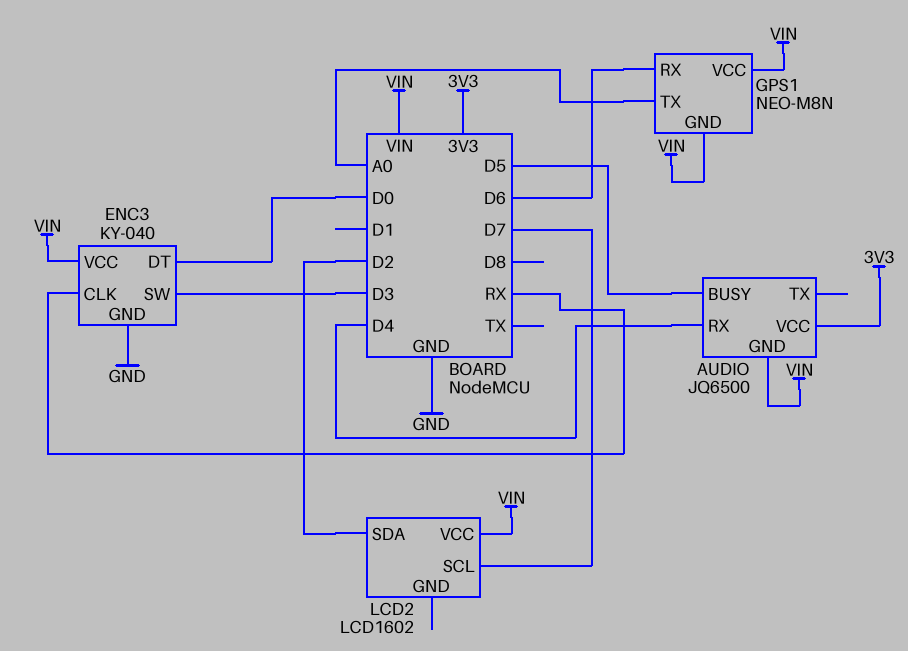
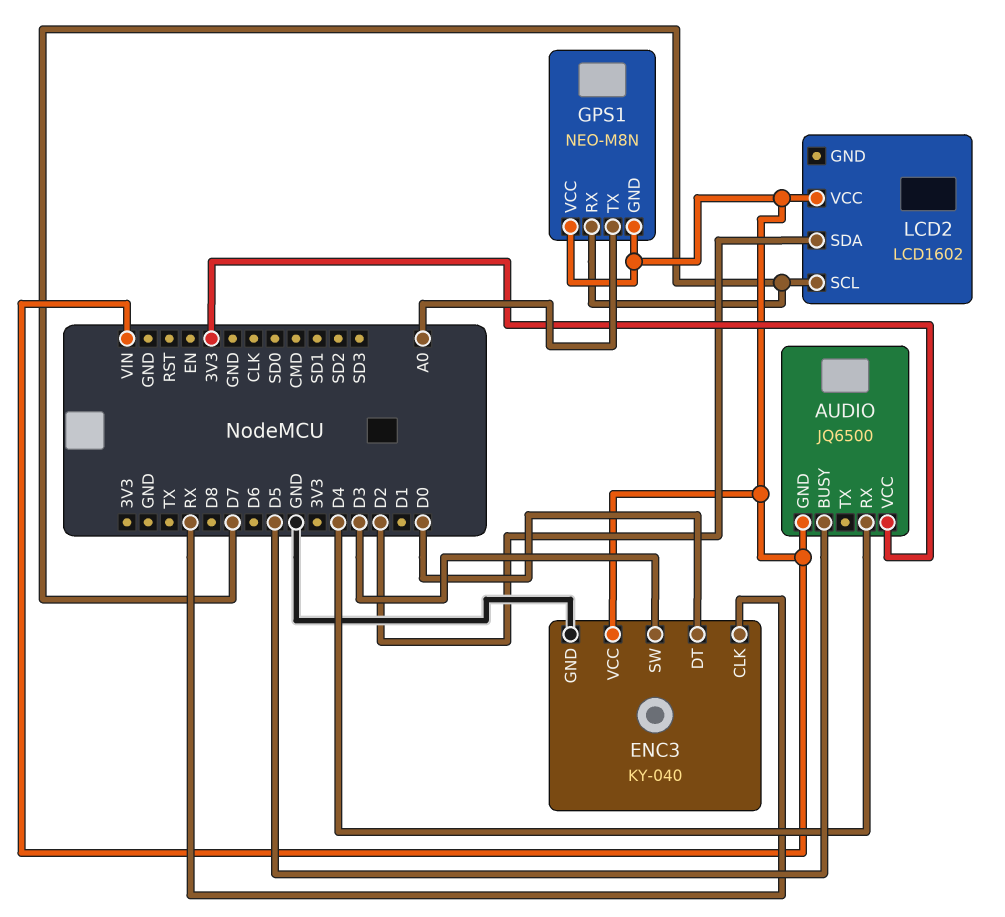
GPS1 pin RX: D6 -> D7

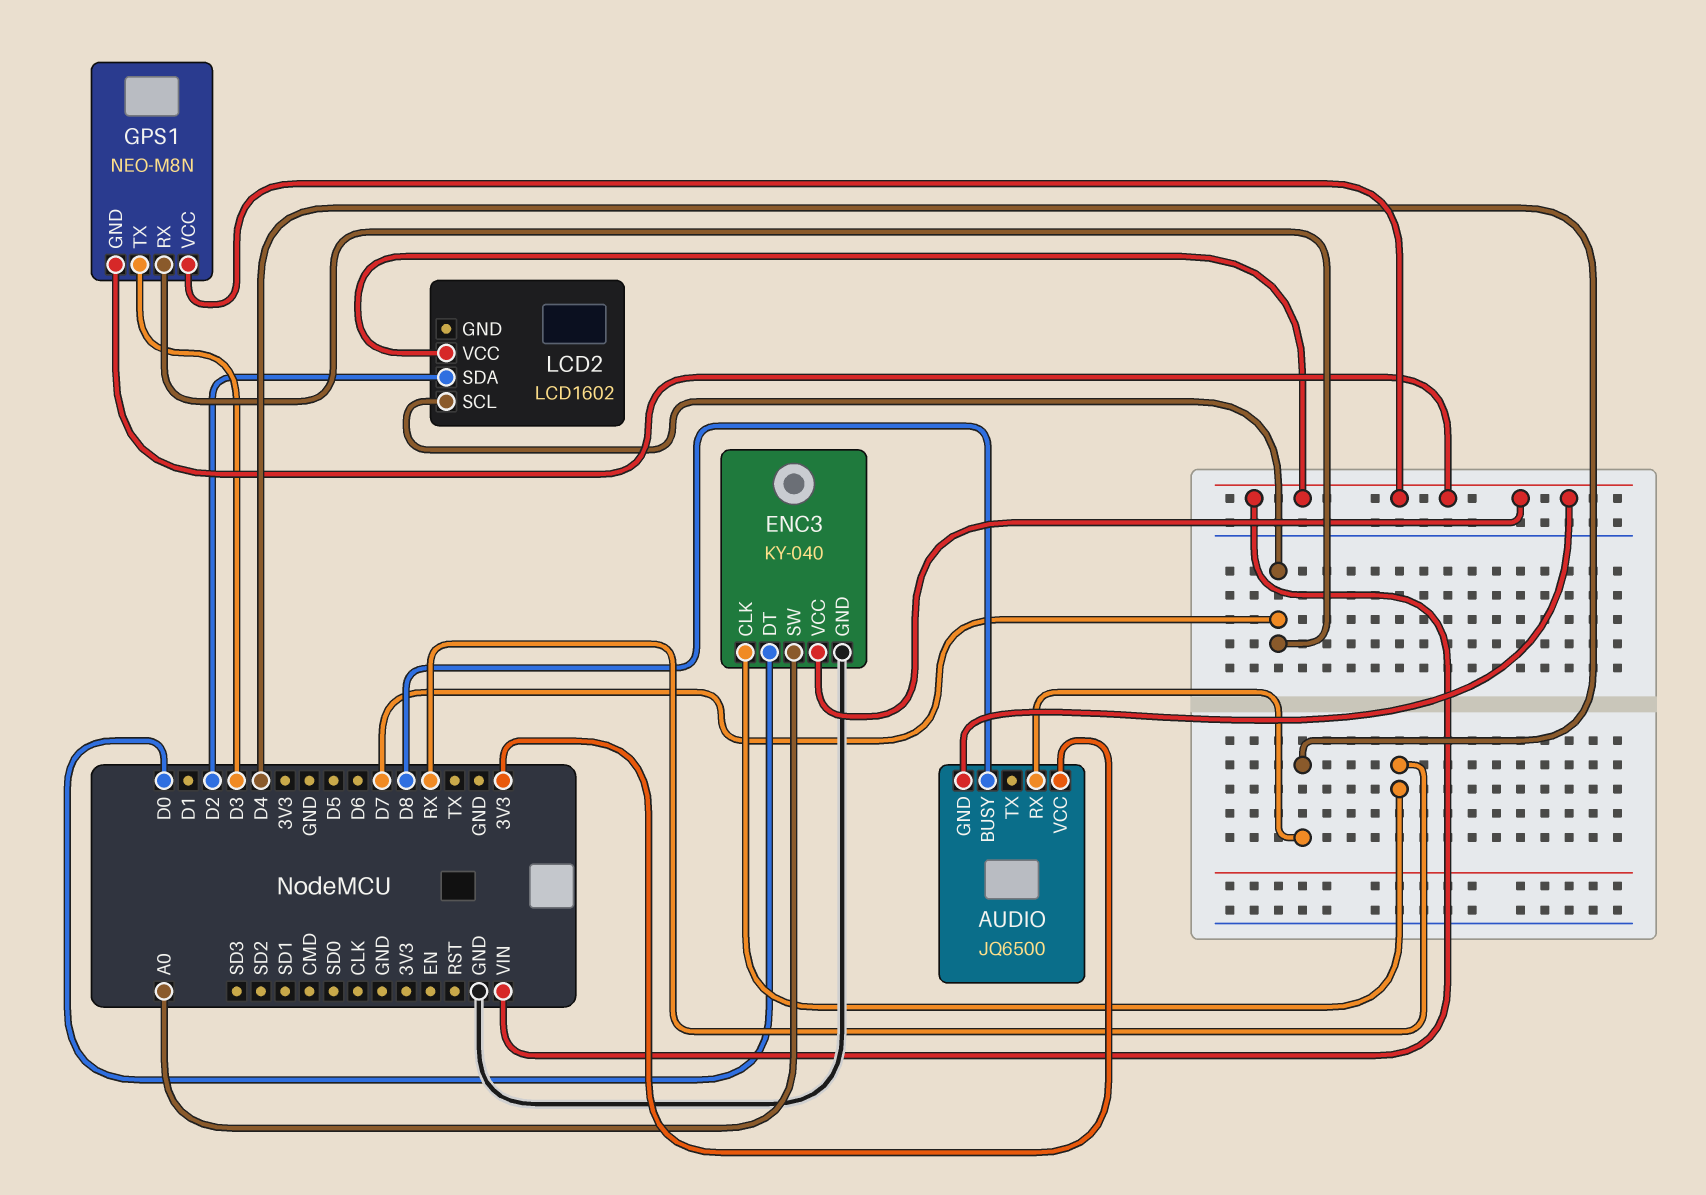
AUDIO pin BUSY: D5 -> D8
ENC3 pin SW: D3 -> A0
GPS1 pin TX: A0 -> D3

